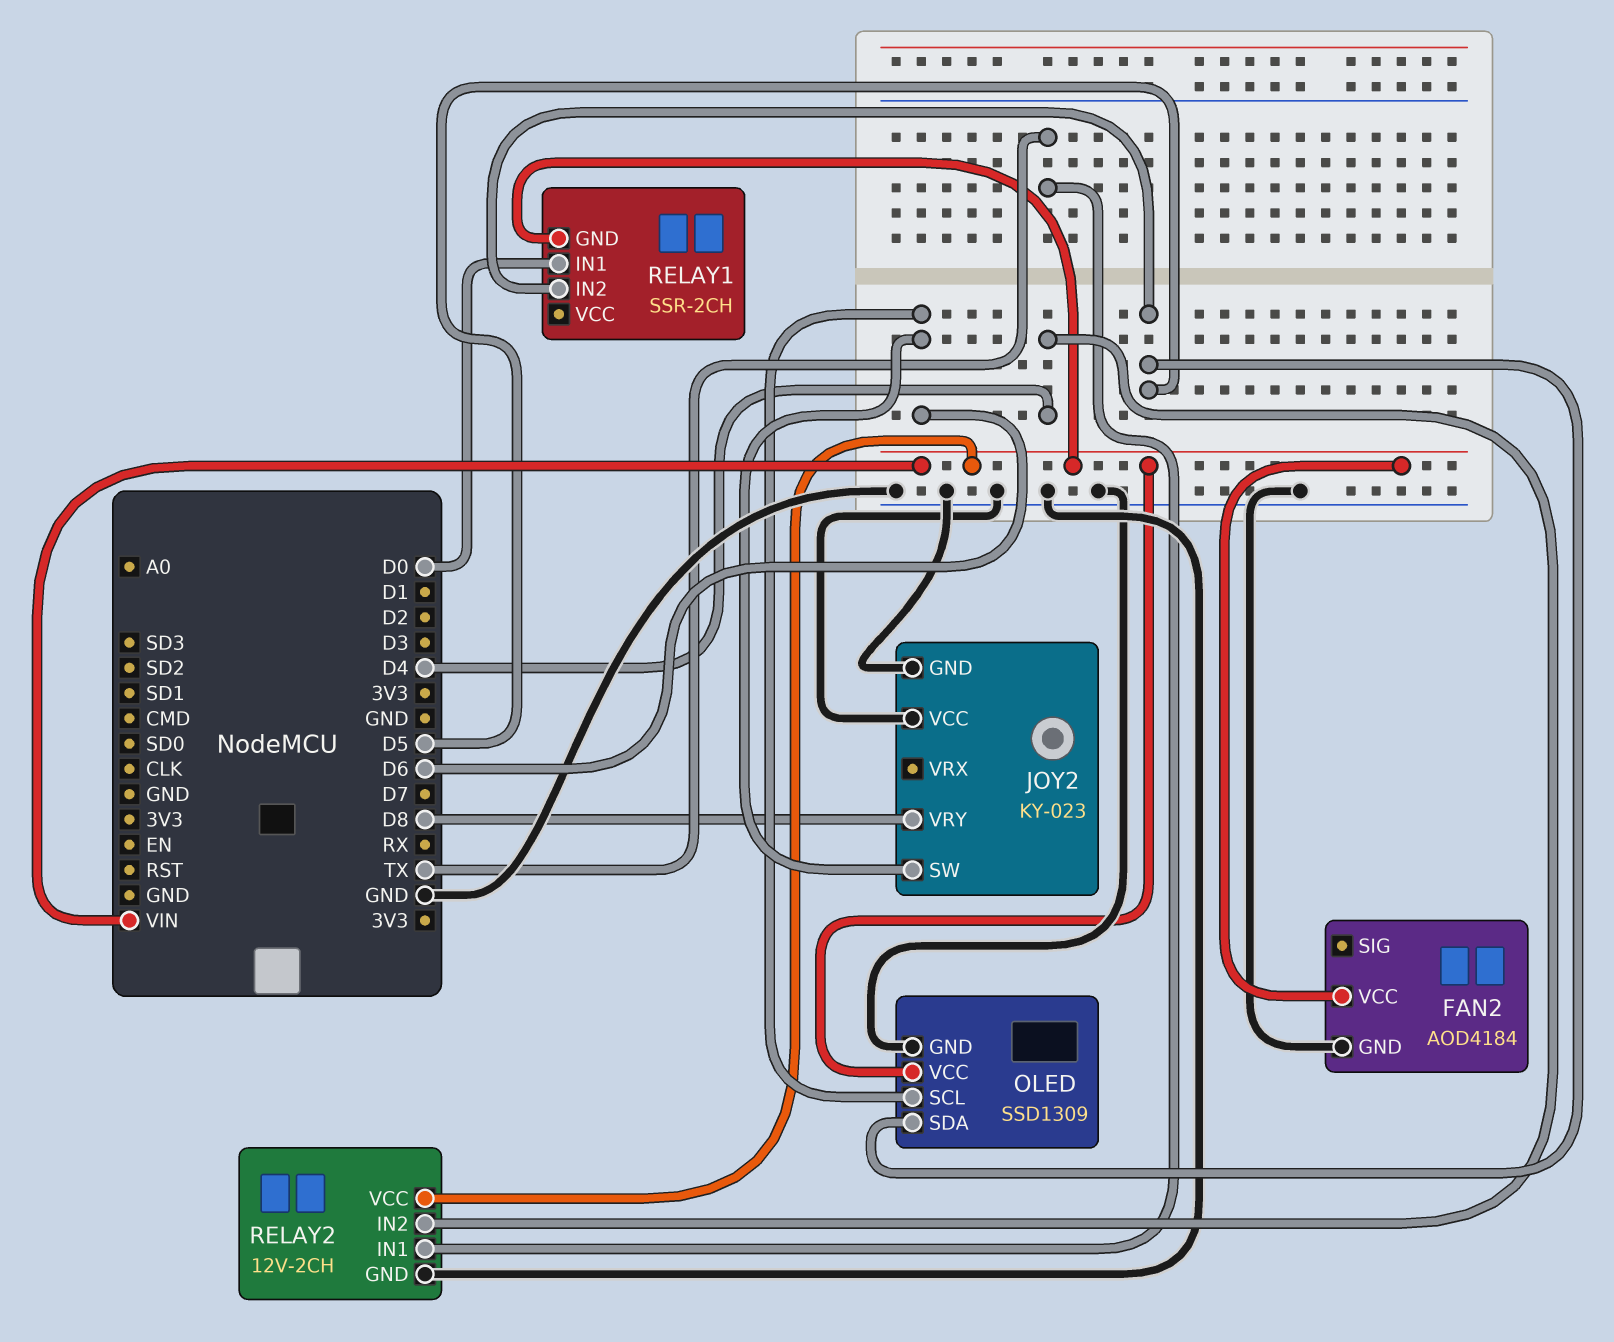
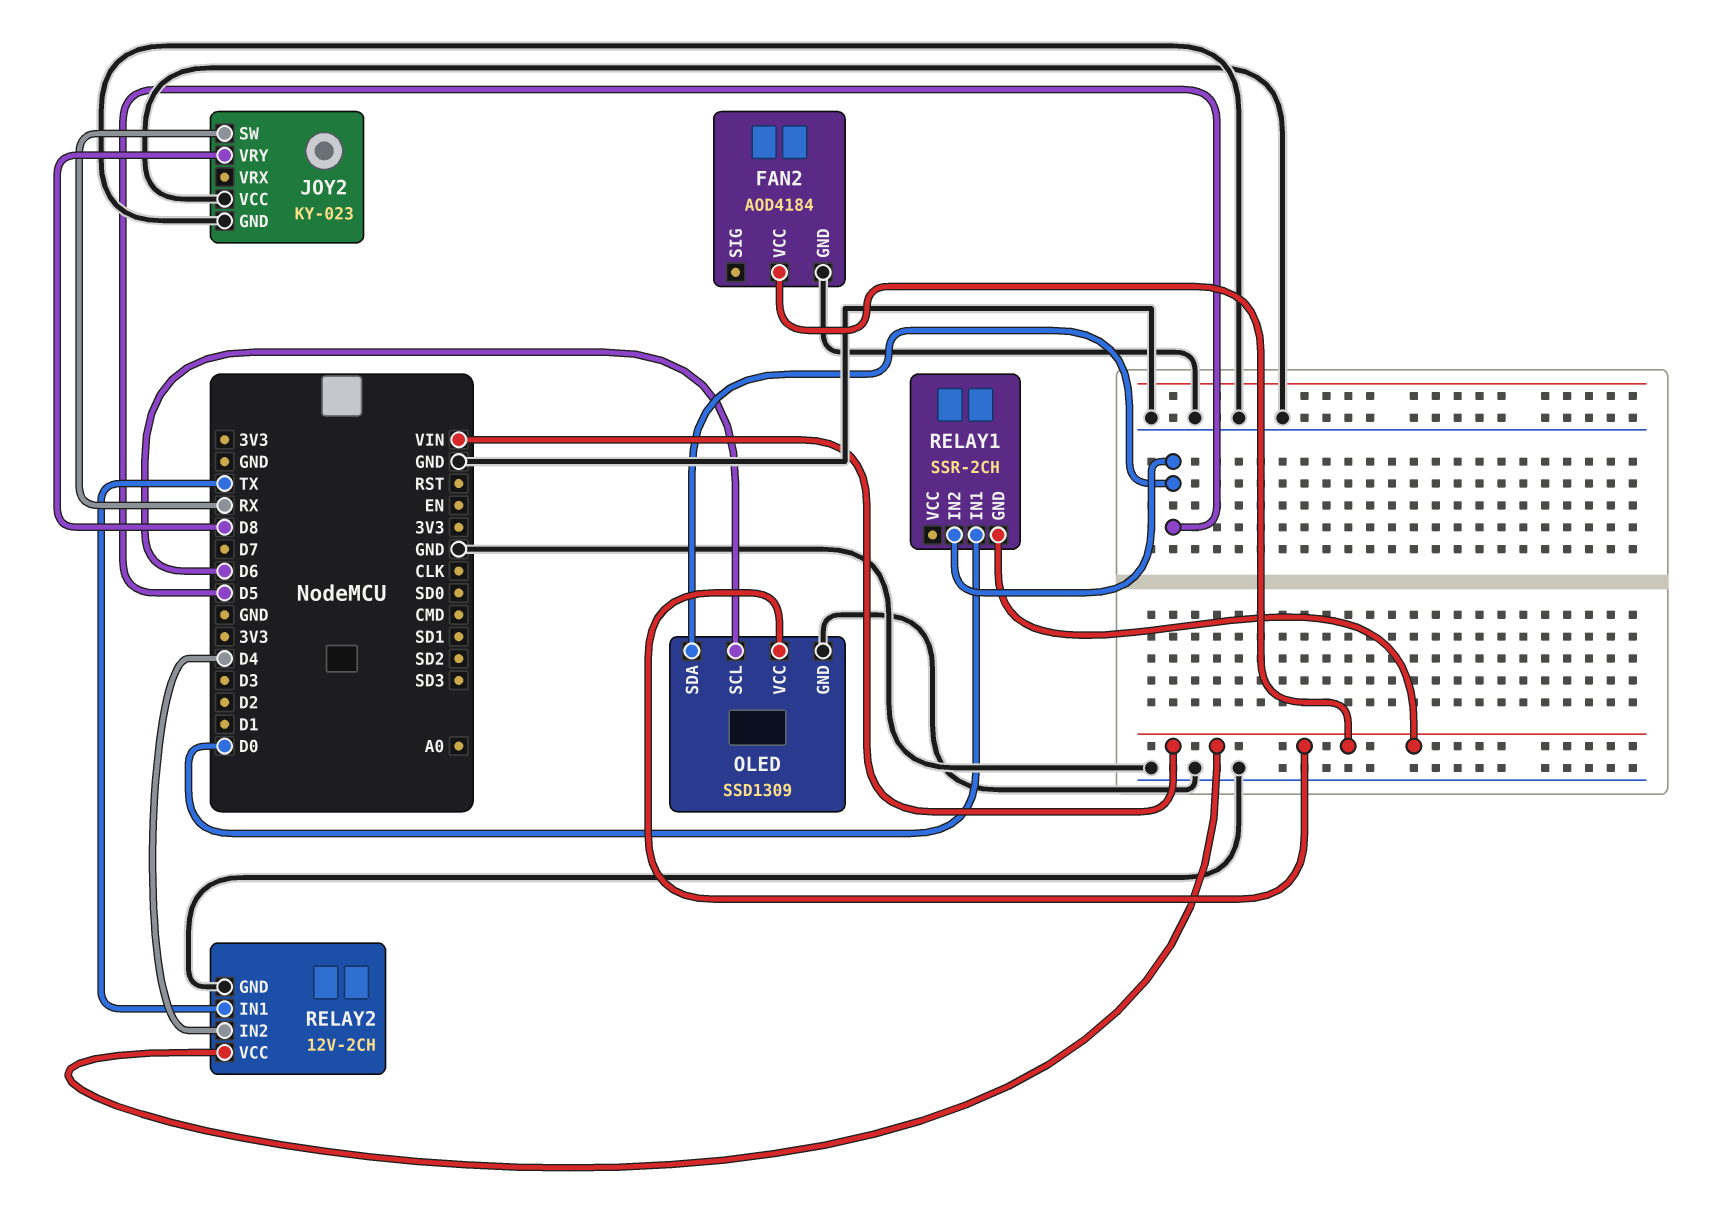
JOY2 pin SW: D6 -> RX

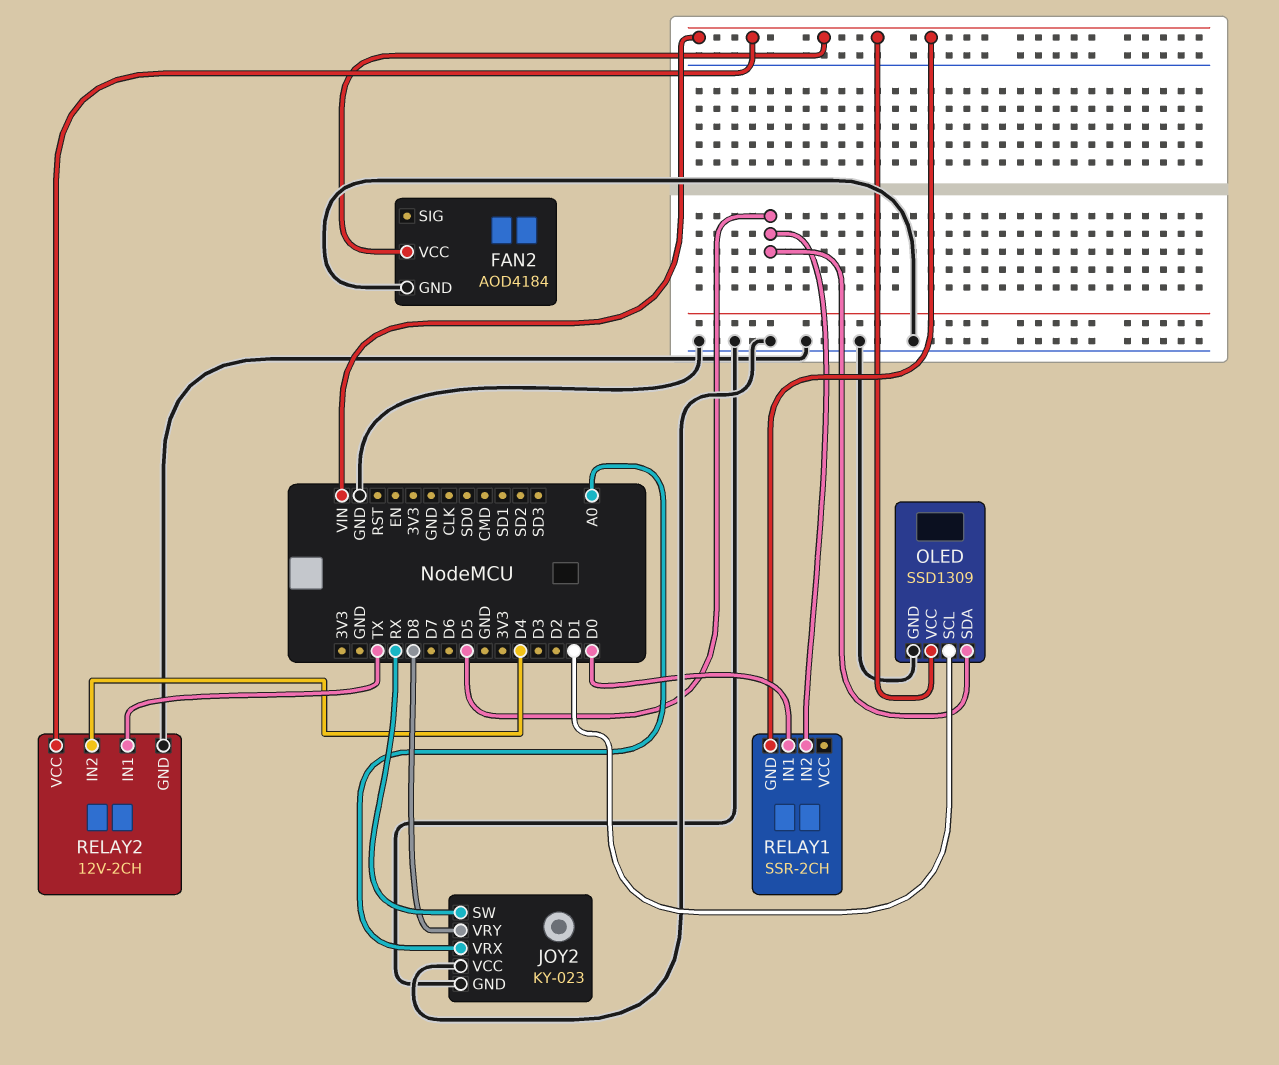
JOY2 pin VRX: none -> A0
OLED pin SCL: D6 -> D1

